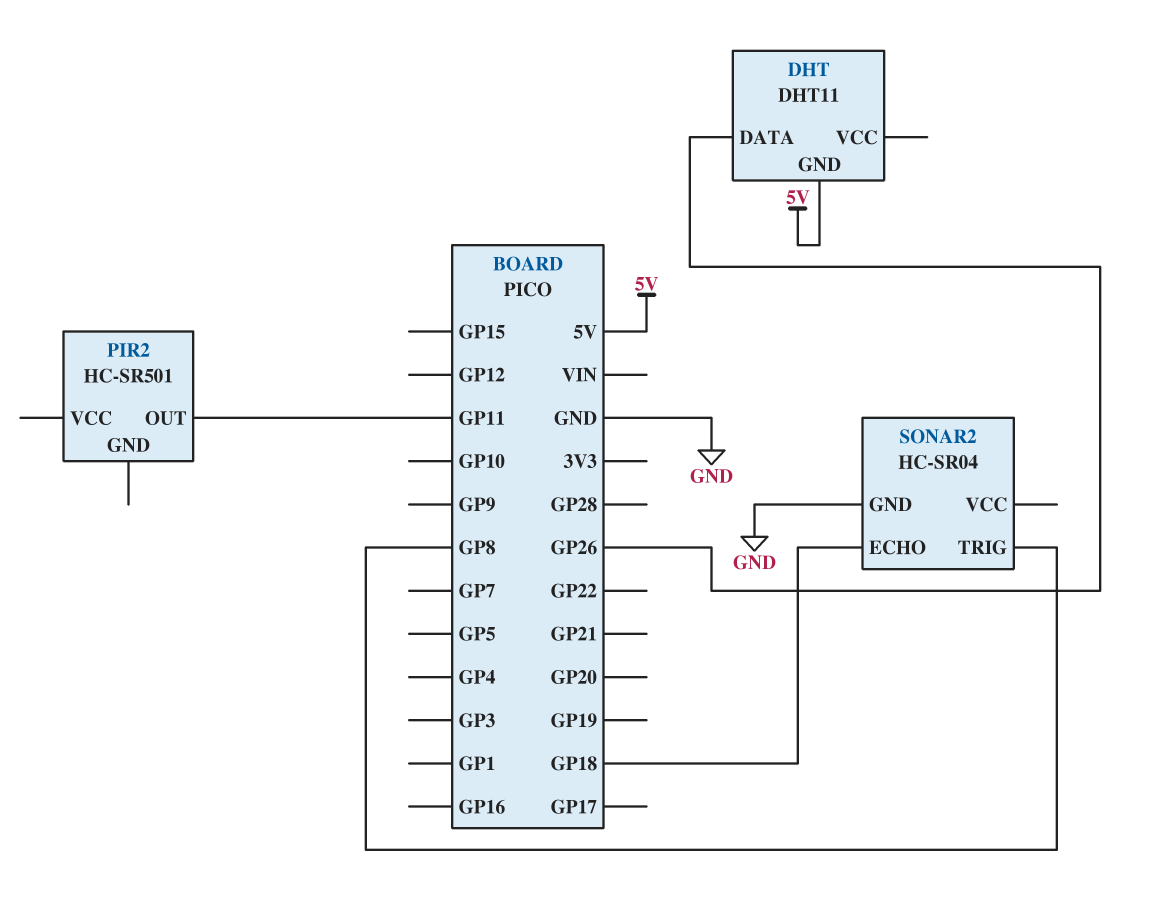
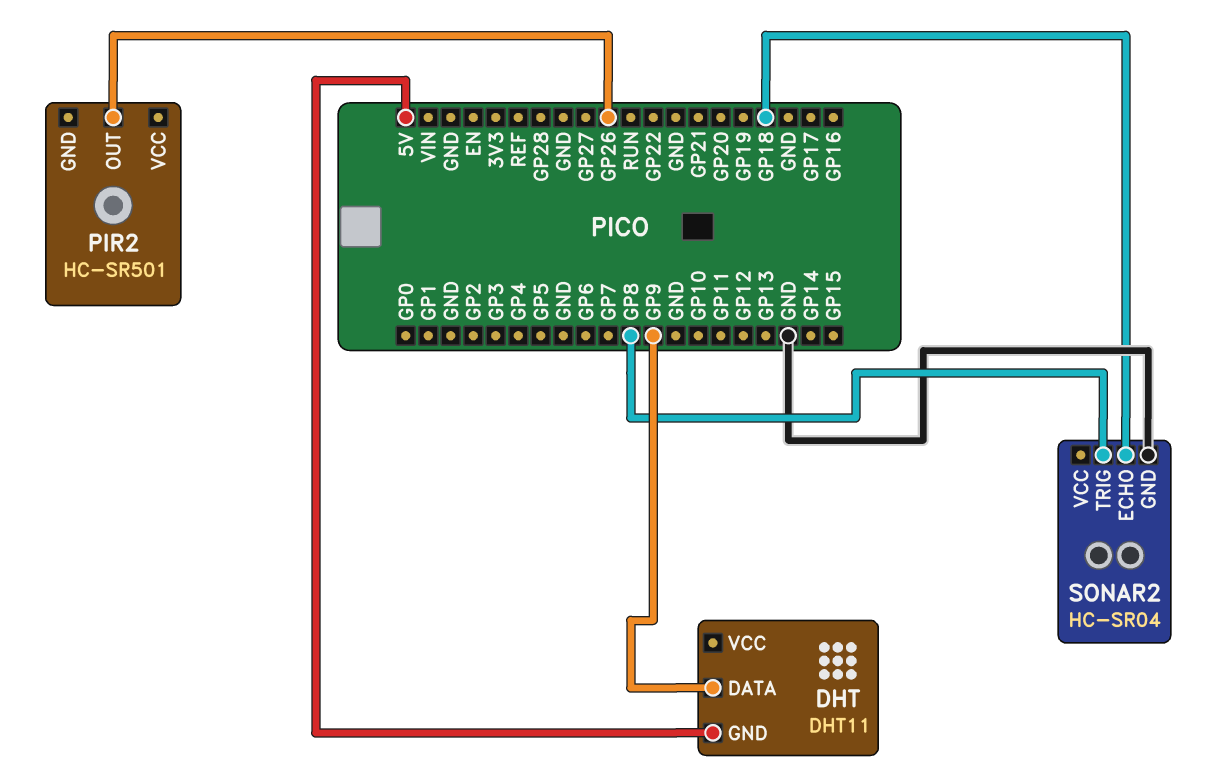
DHT pin DATA: GP26 -> GP9
PIR2 pin OUT: GP11 -> GP26

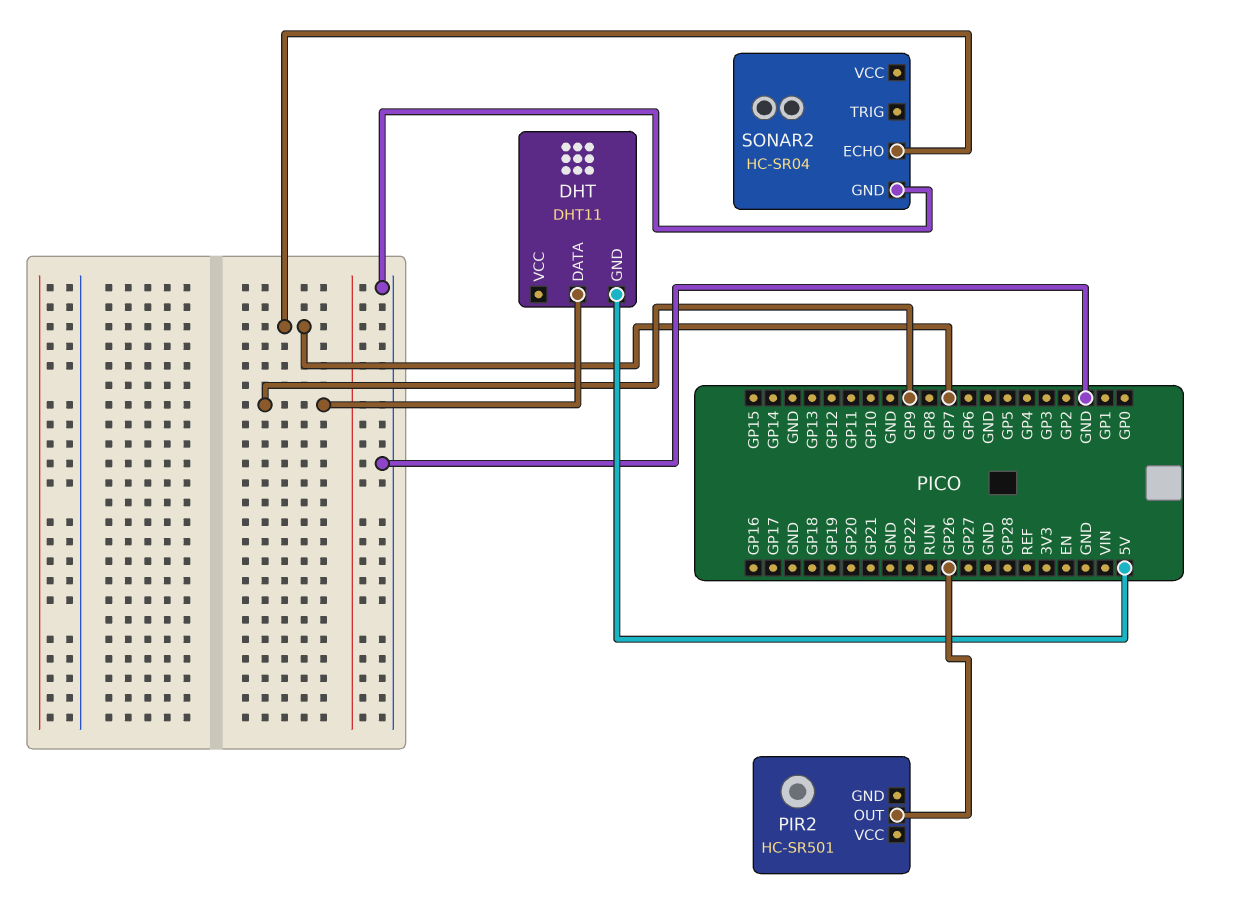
SONAR2 pin ECHO: GP18 -> GP7
SONAR2 pin TRIG: GP8 -> none

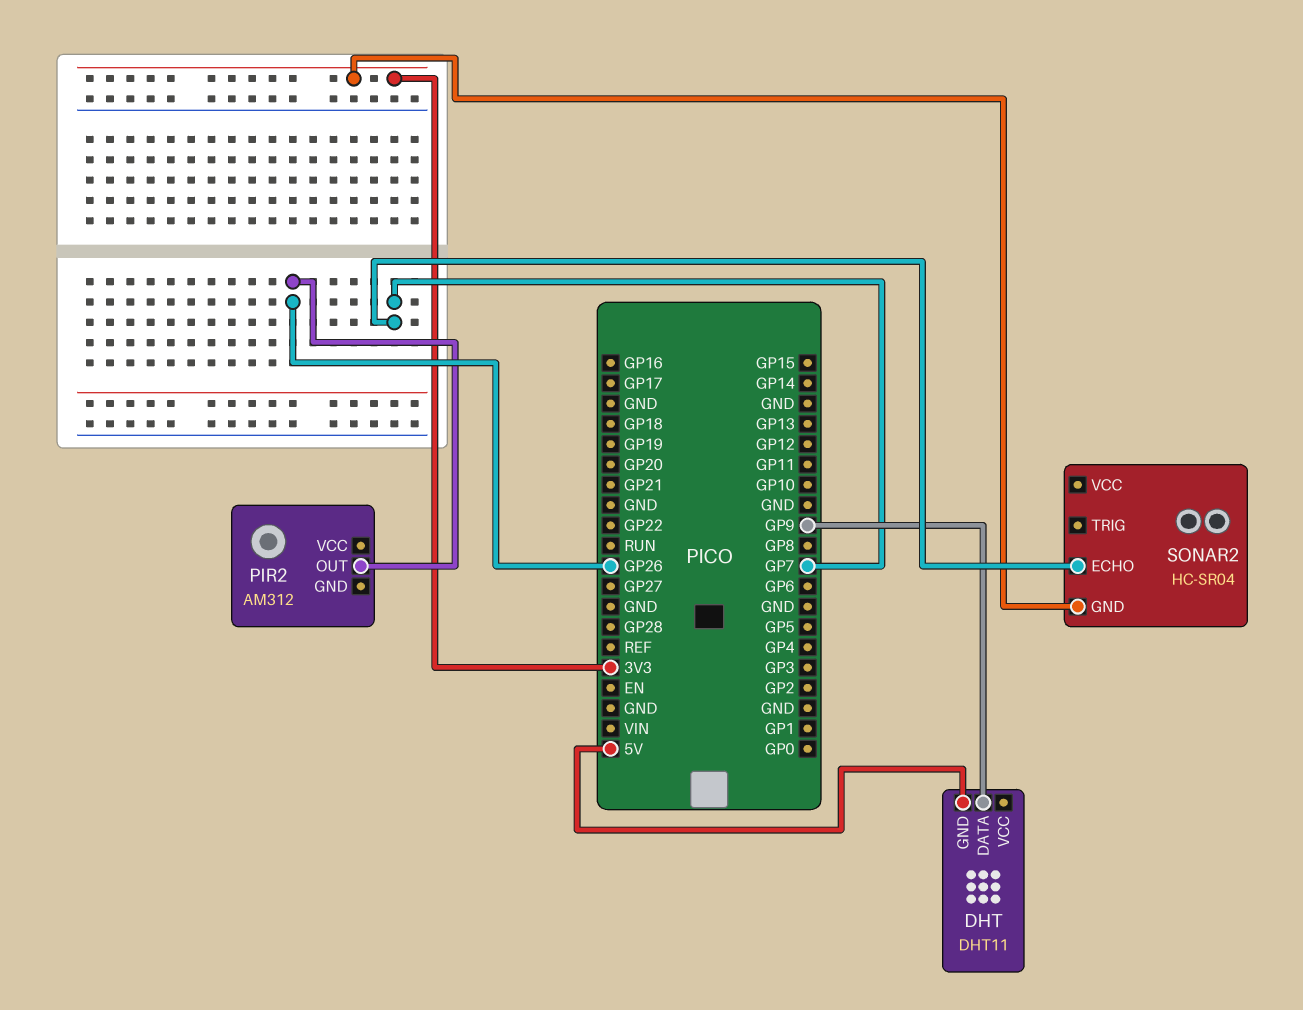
PIR2: HC-SR501 -> AM312
SONAR2 pin GND: GND -> 3V3

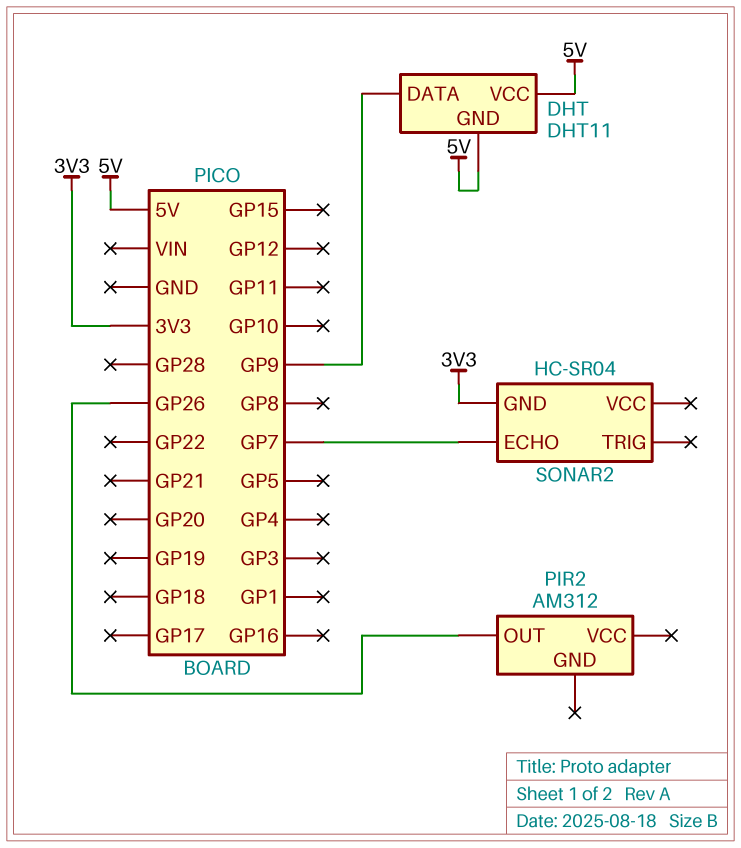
DHT pin VCC: none -> 5V

